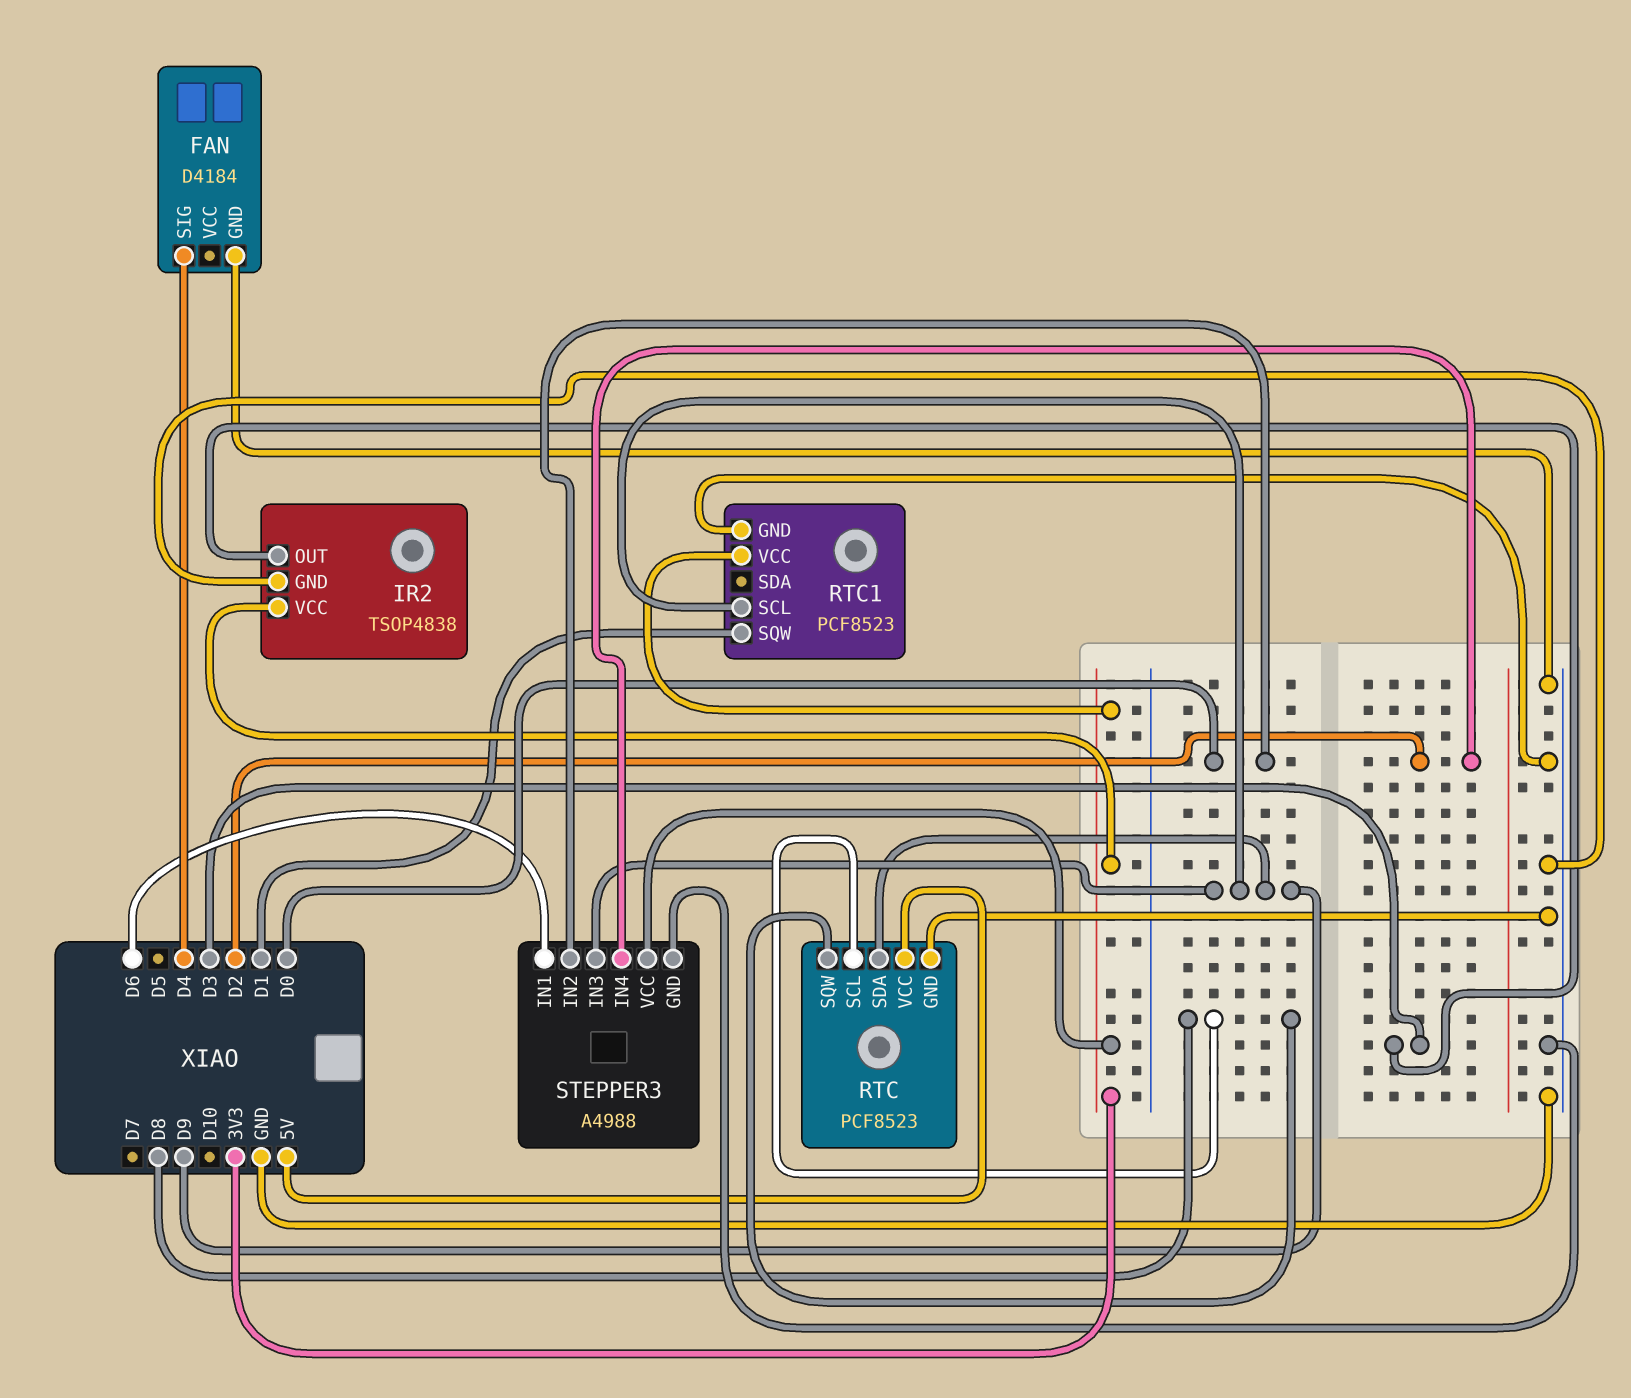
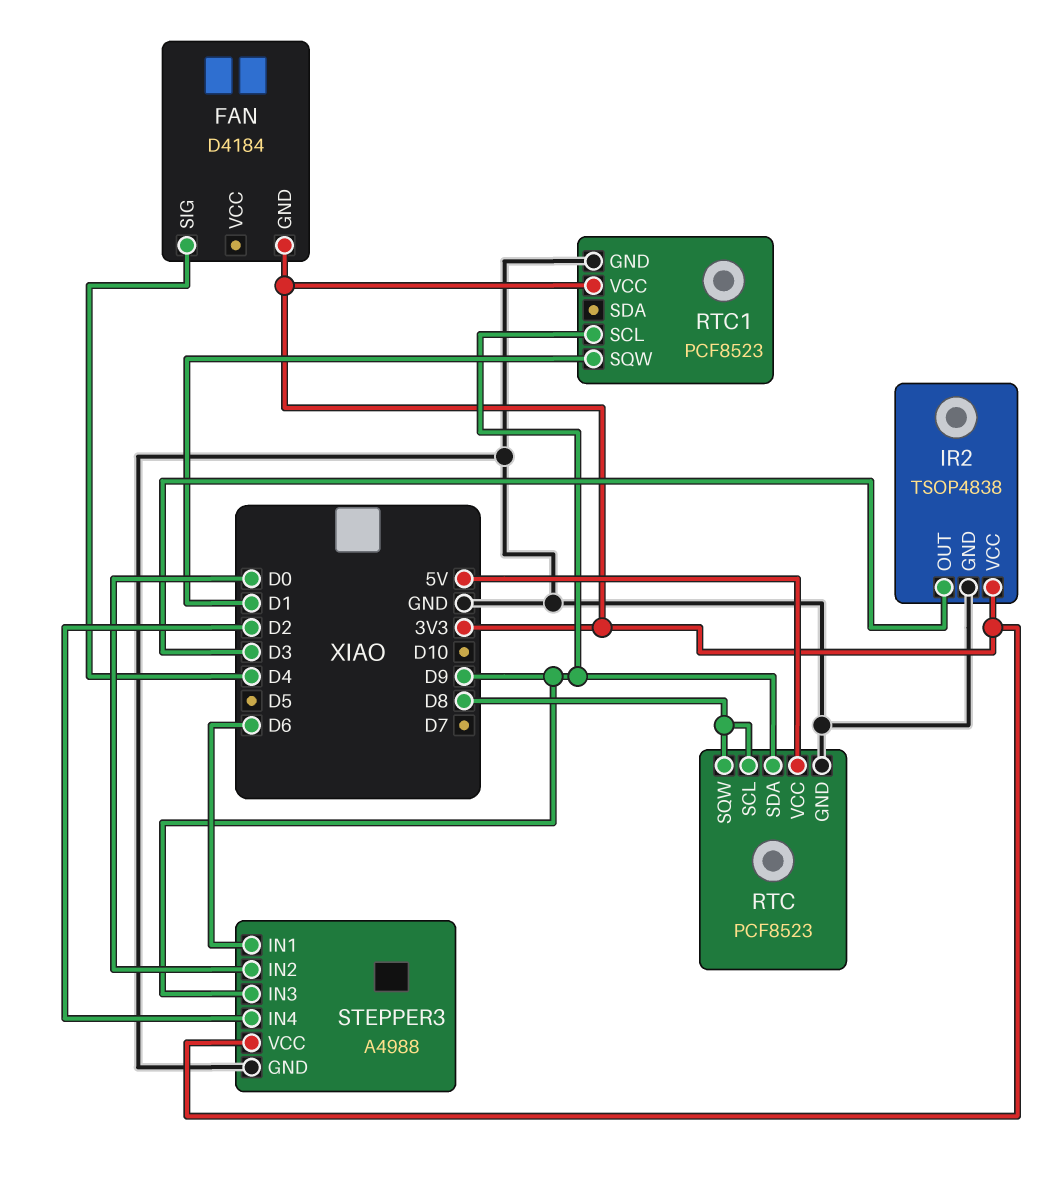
FAN pin GND: GND -> 3V3

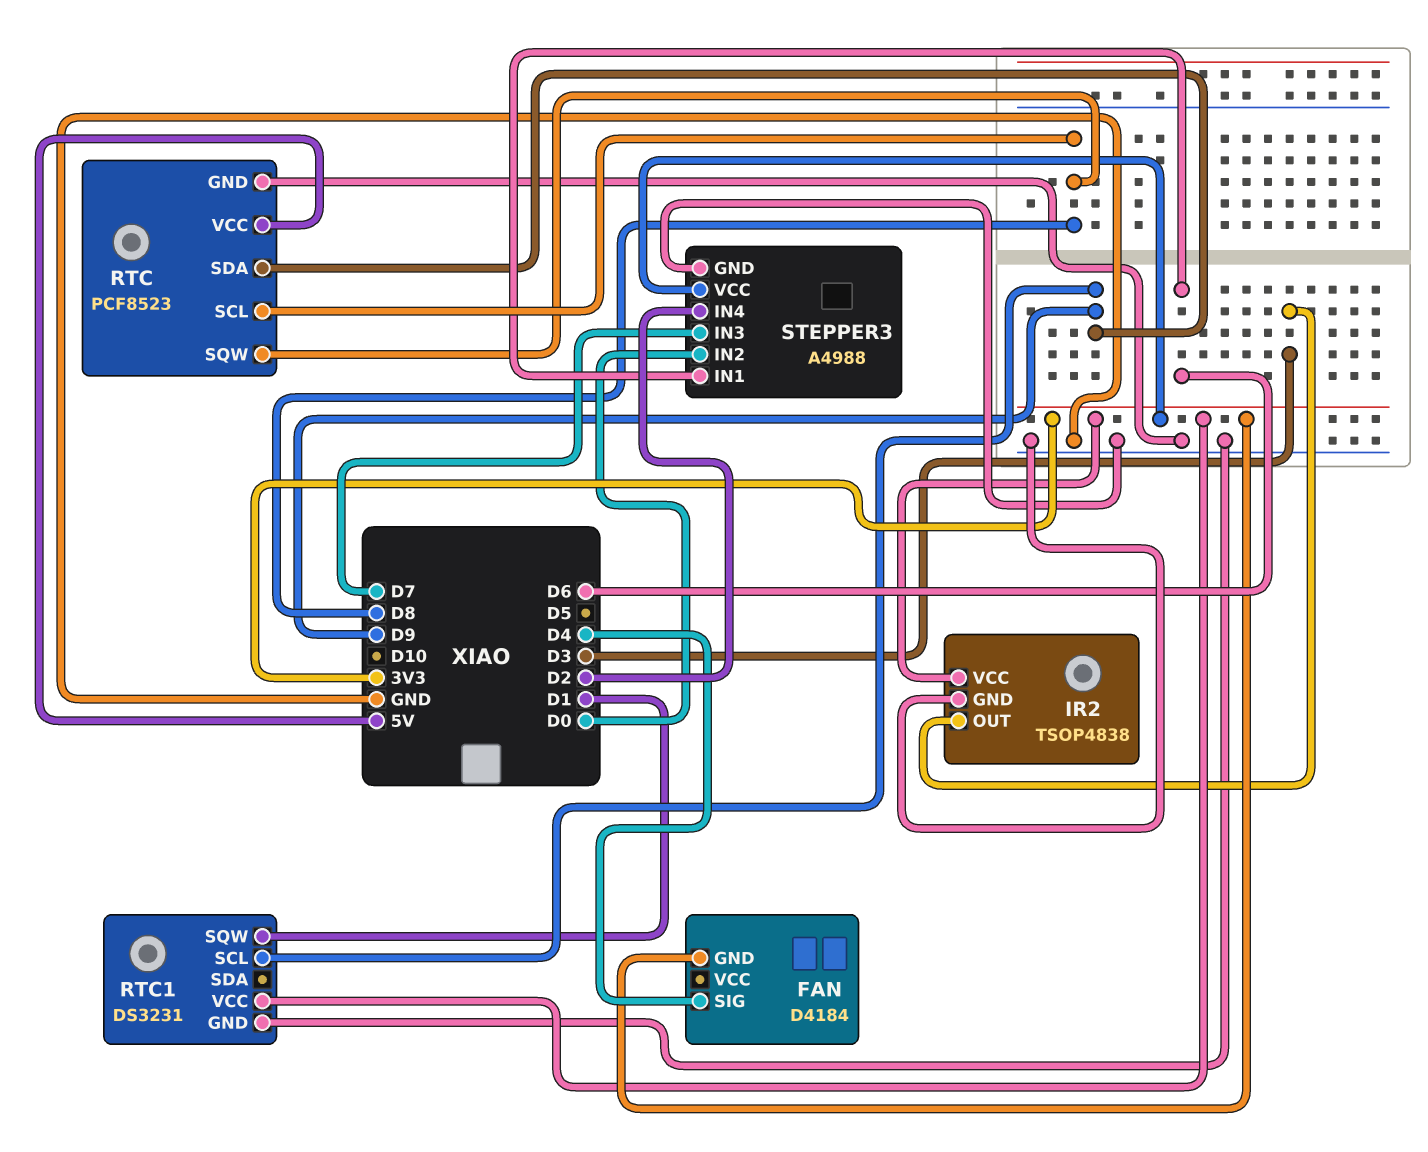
RTC1: PCF8523 -> DS3231
STEPPER3 pin IN3: D9 -> D7

